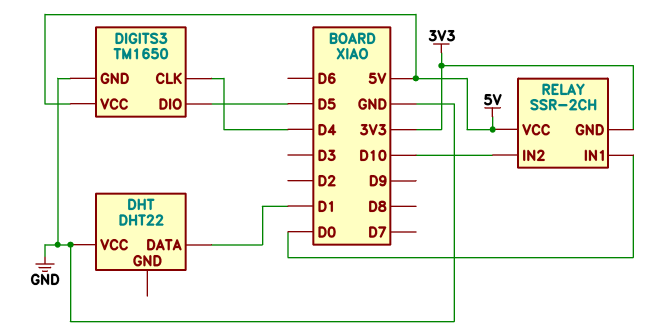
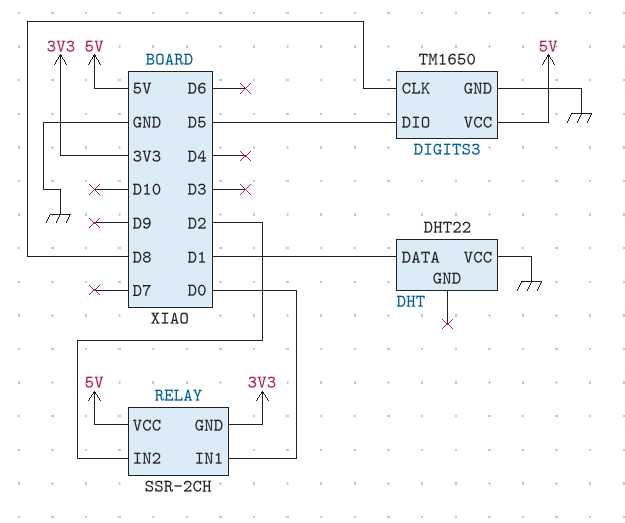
DIGITS3 pin CLK: D4 -> D8
RELAY pin IN2: D10 -> D2

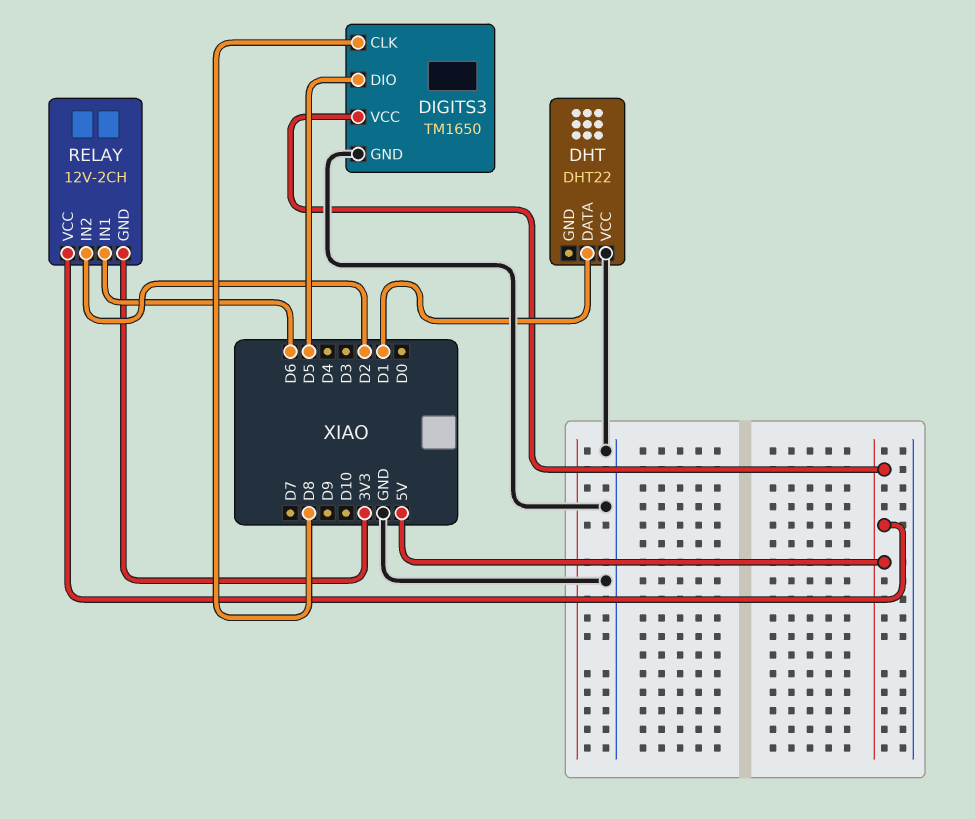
RELAY: SSR-2CH -> 12V-2CH
RELAY pin IN1: D0 -> D6

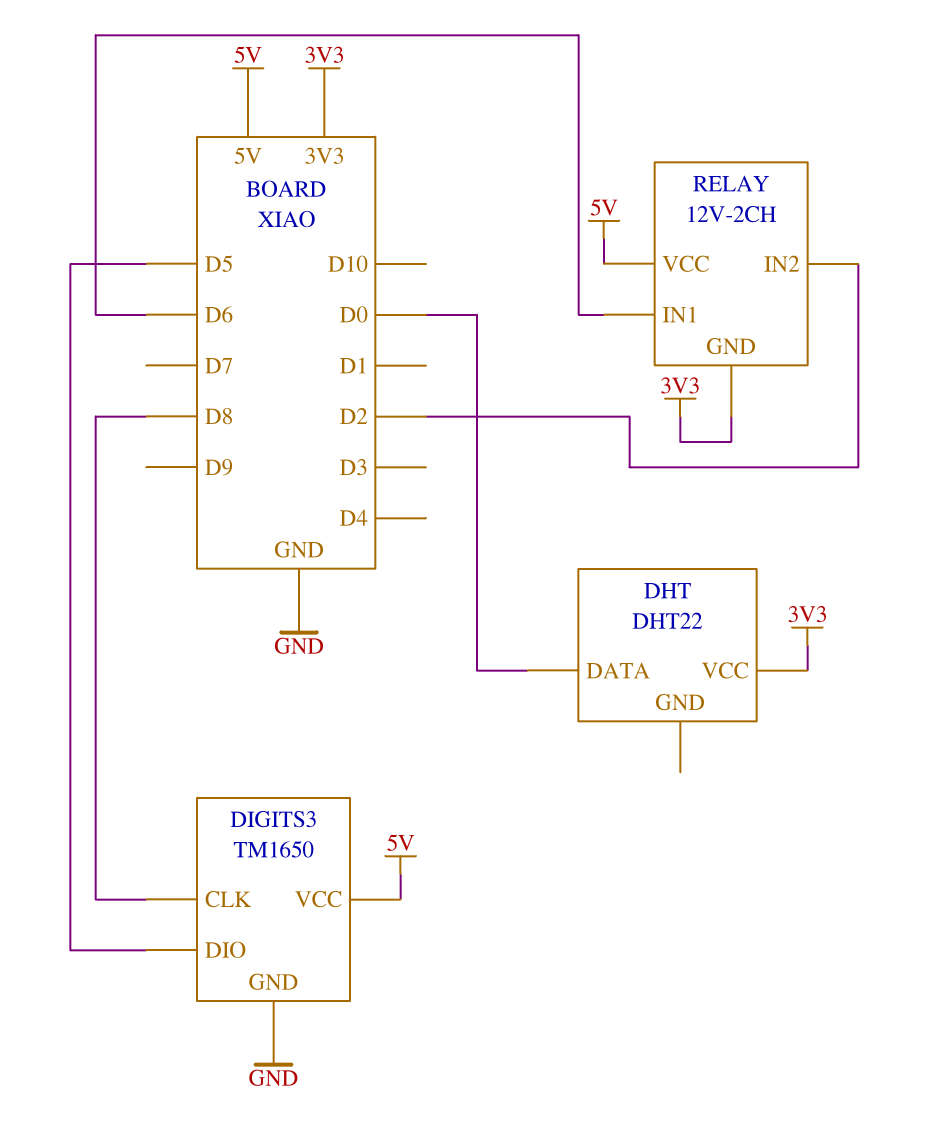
DHT pin DATA: D1 -> D0
DHT pin VCC: GND -> 3V3

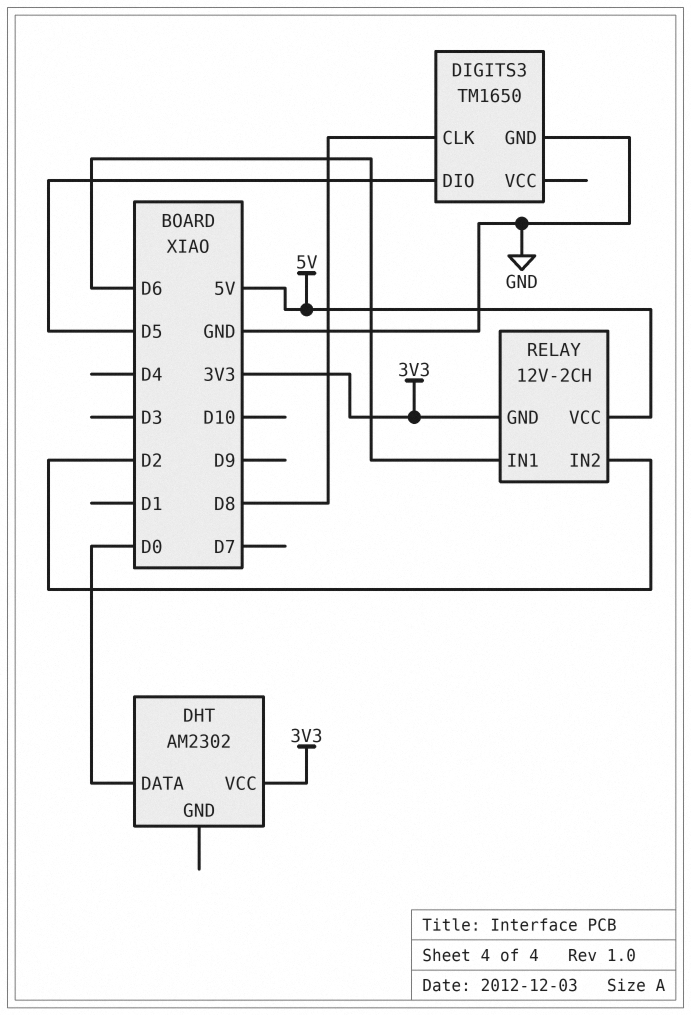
DHT: DHT22 -> AM2302
DIGITS3 pin VCC: 5V -> none

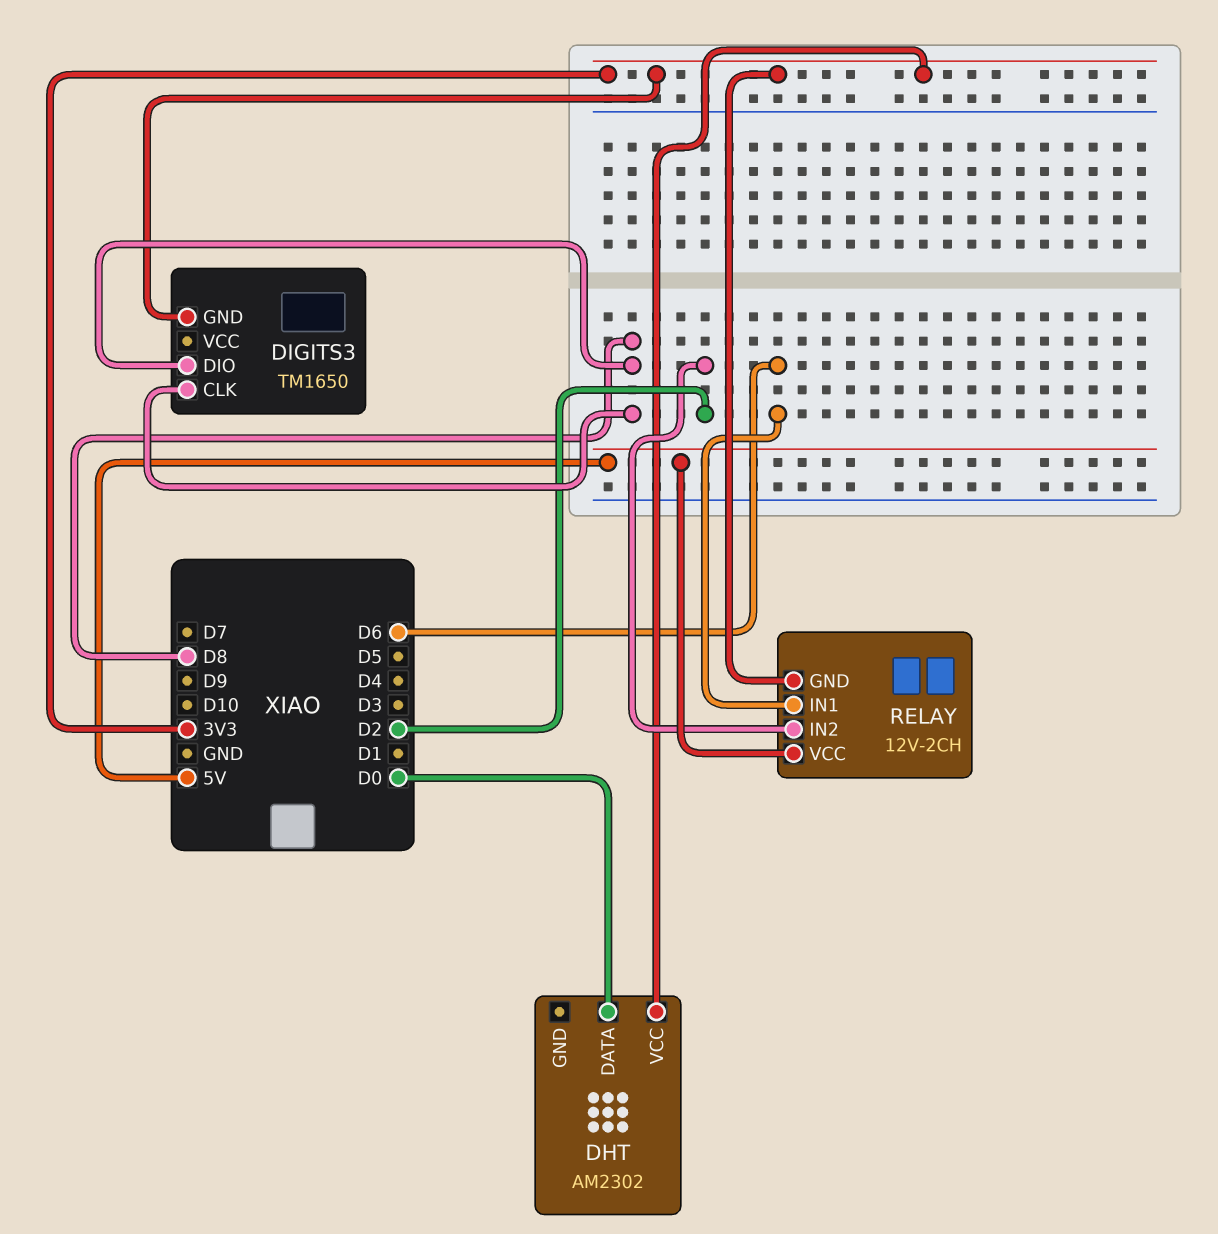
DIGITS3 pin DIO: D5 -> D8
DIGITS3 pin GND: GND -> 3V3

